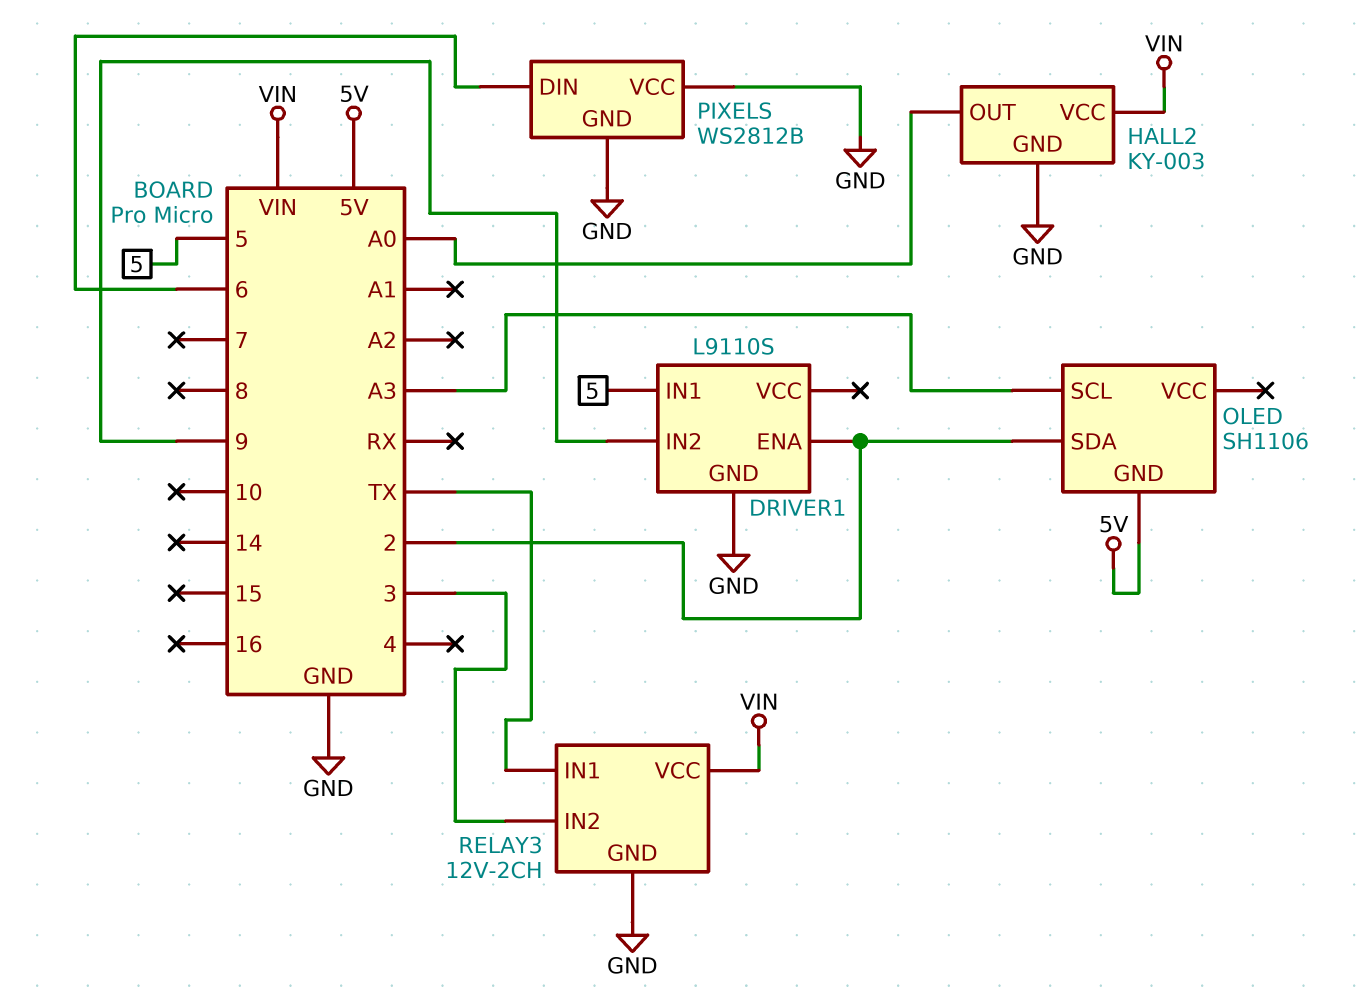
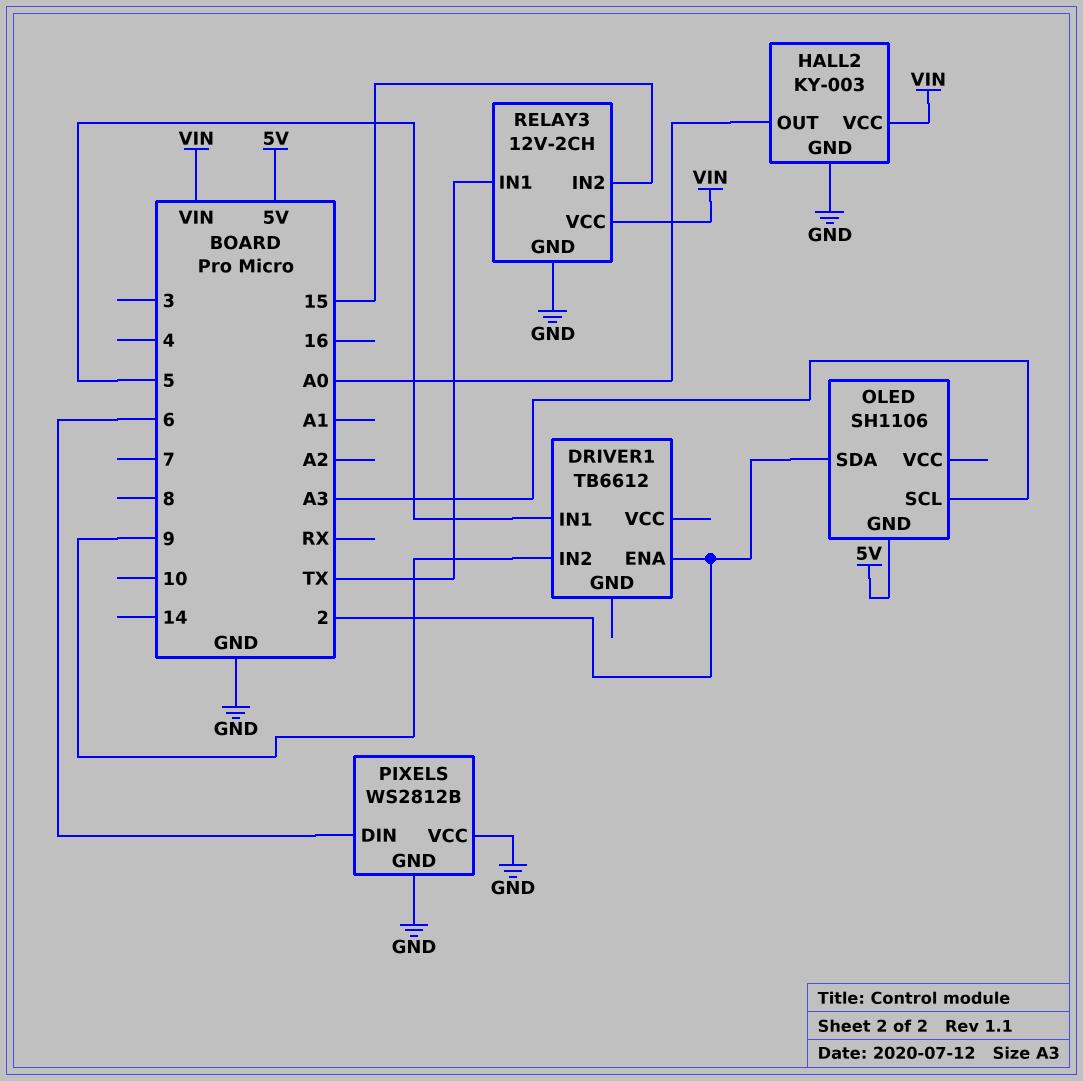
DRIVER1: L9110S -> TB6612
DRIVER1 pin GND: GND -> none
RELAY3 pin IN2: 3 -> 15

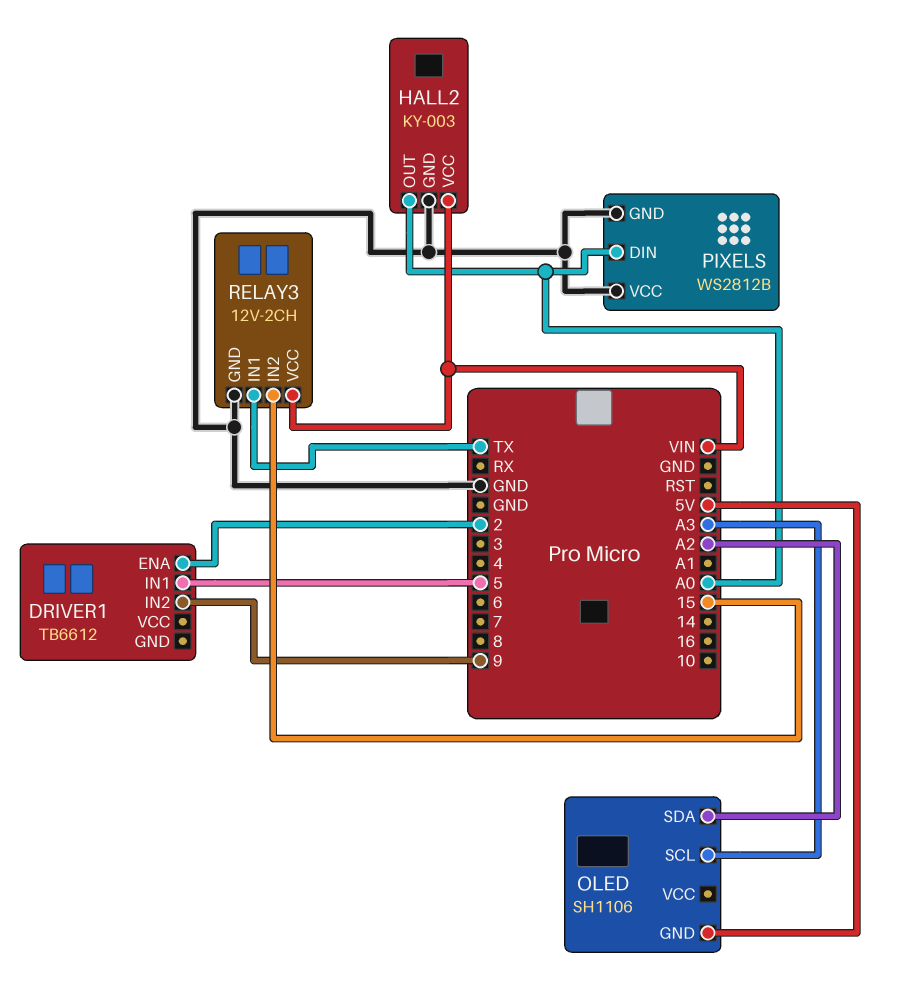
OLED pin SDA: 2 -> A2
PIXELS pin DIN: 6 -> A0

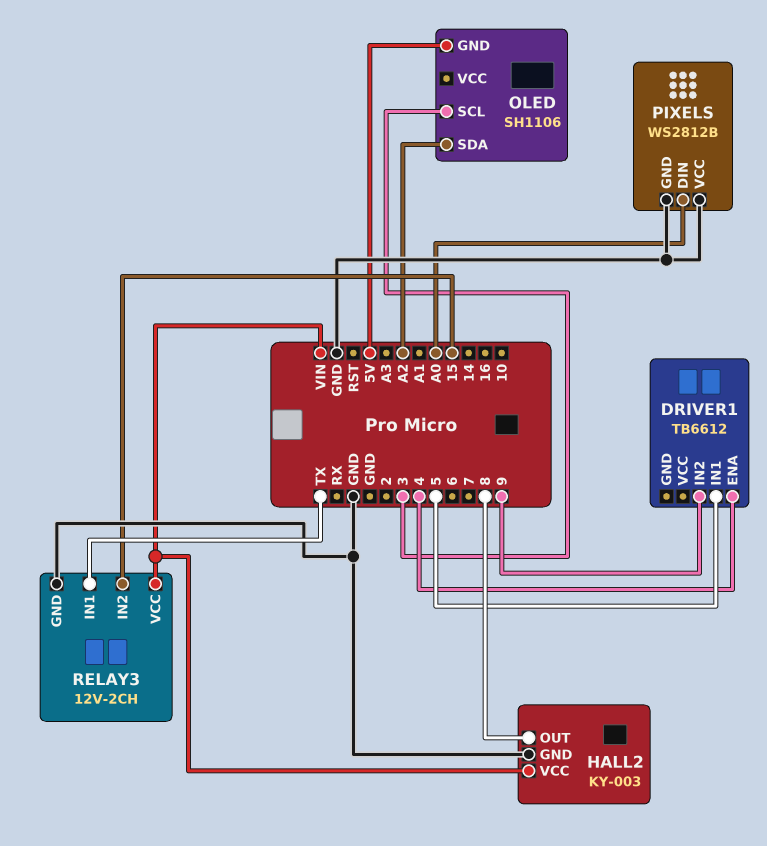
DRIVER1 pin ENA: 2 -> 4
HALL2 pin OUT: A0 -> 8
OLED pin SCL: A3 -> 3

